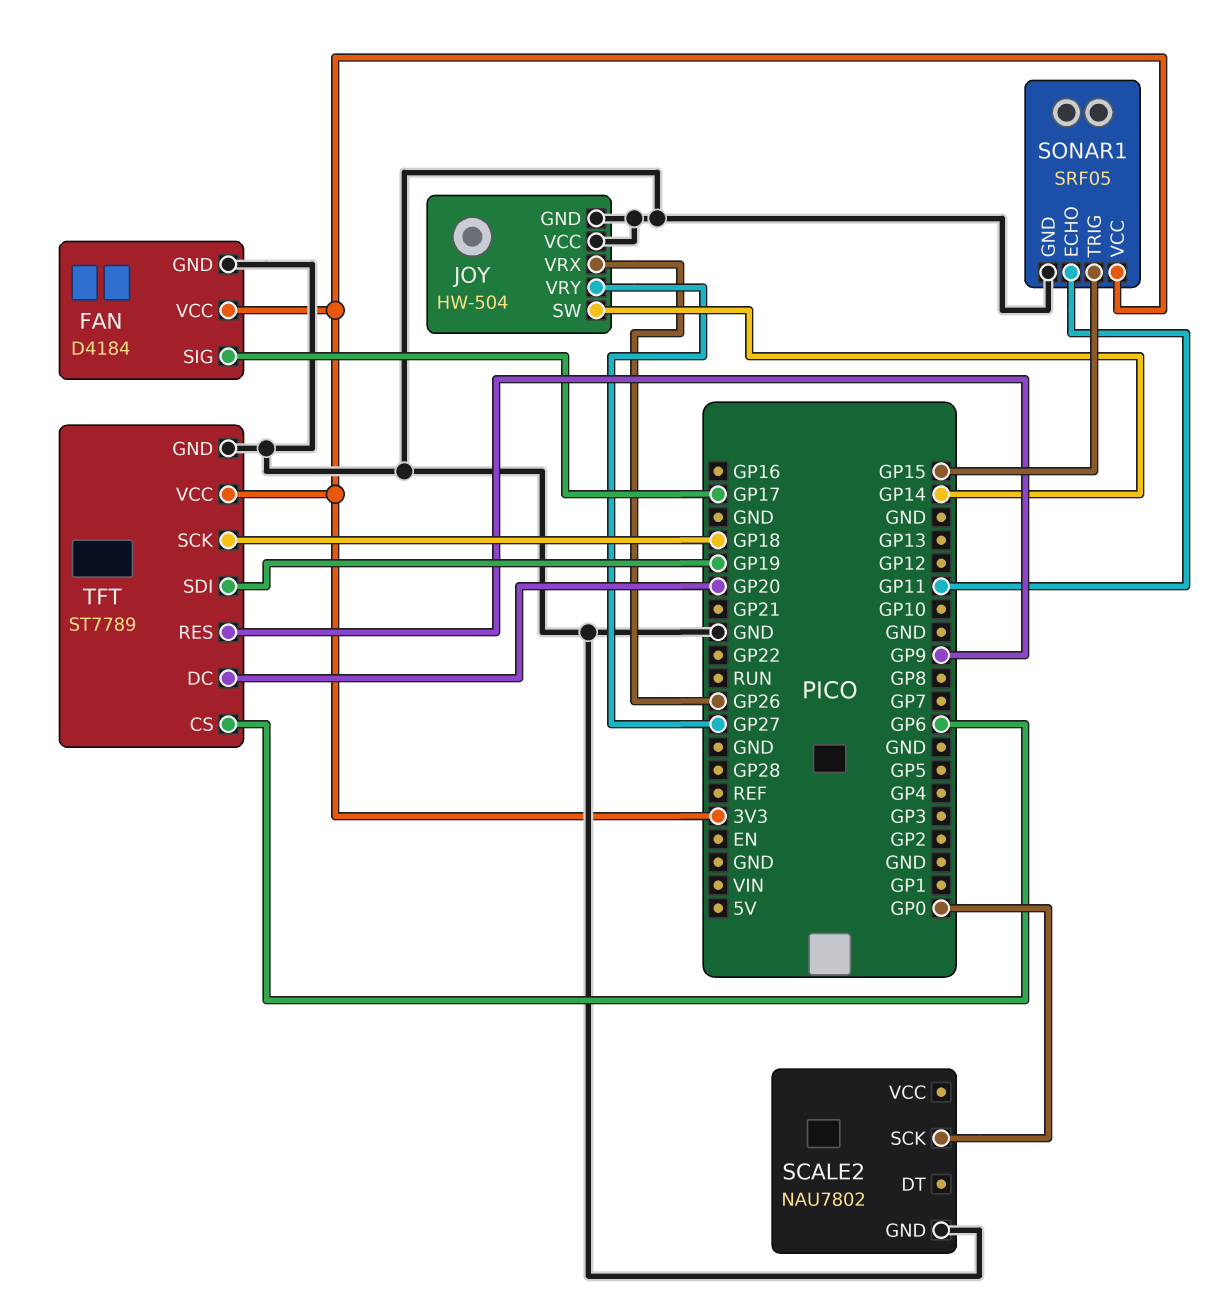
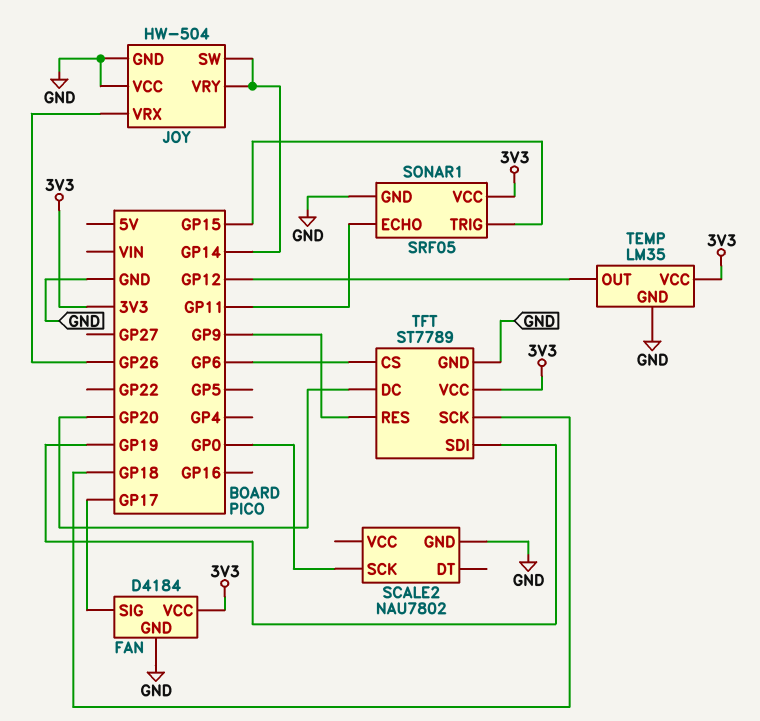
JOY pin VRY: GP27 -> GP14
TEMP: none -> LM35
TEMP pin GND: none -> GND
TEMP pin OUT: none -> GP12
TEMP pin VCC: none -> 3V3

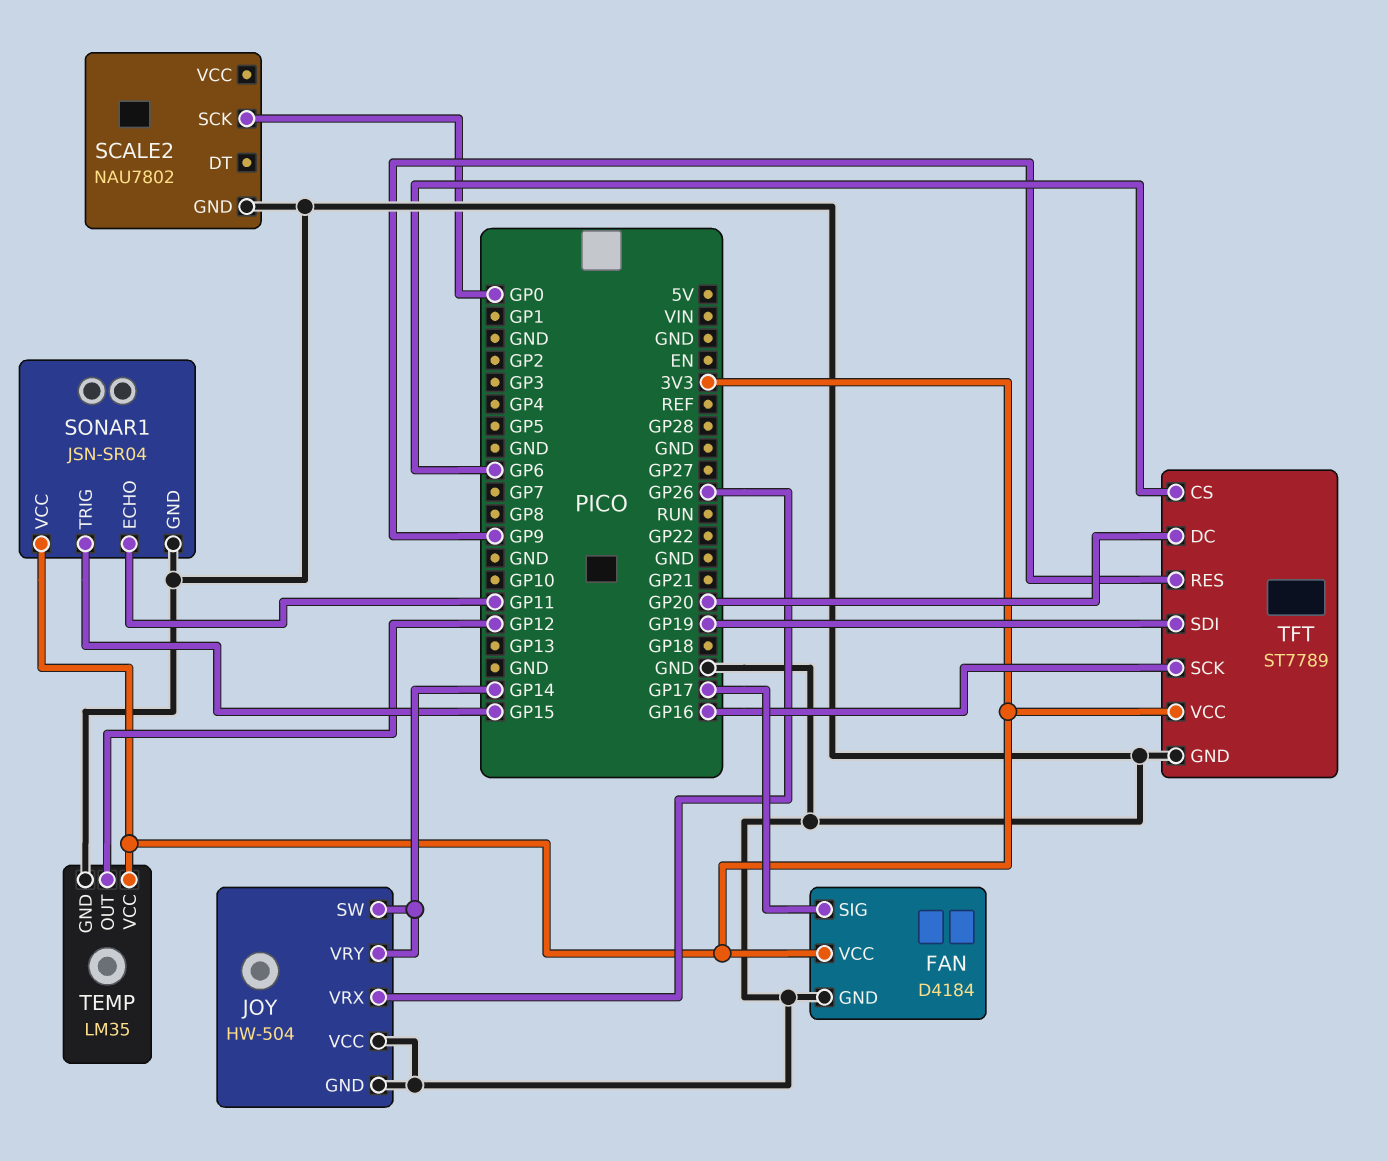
SONAR1: SRF05 -> JSN-SR04
TFT pin SCK: GP18 -> GP16

